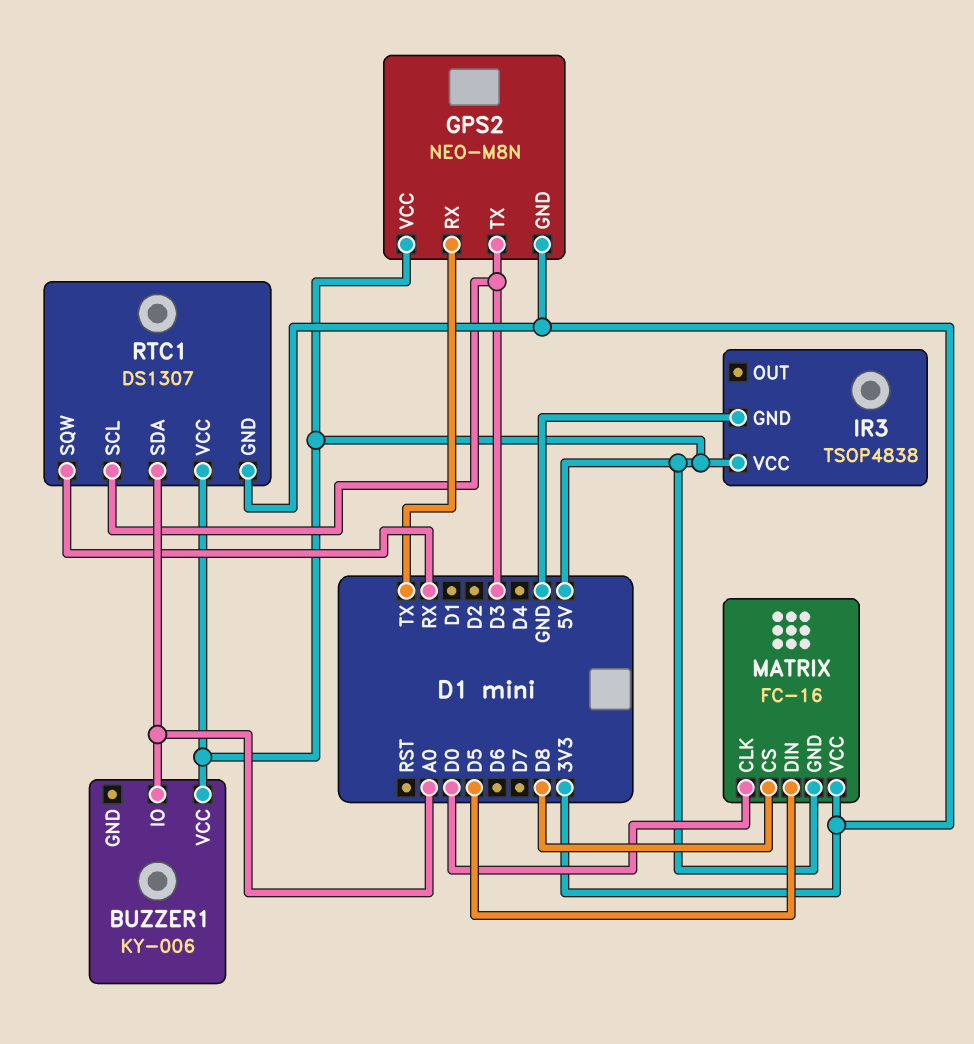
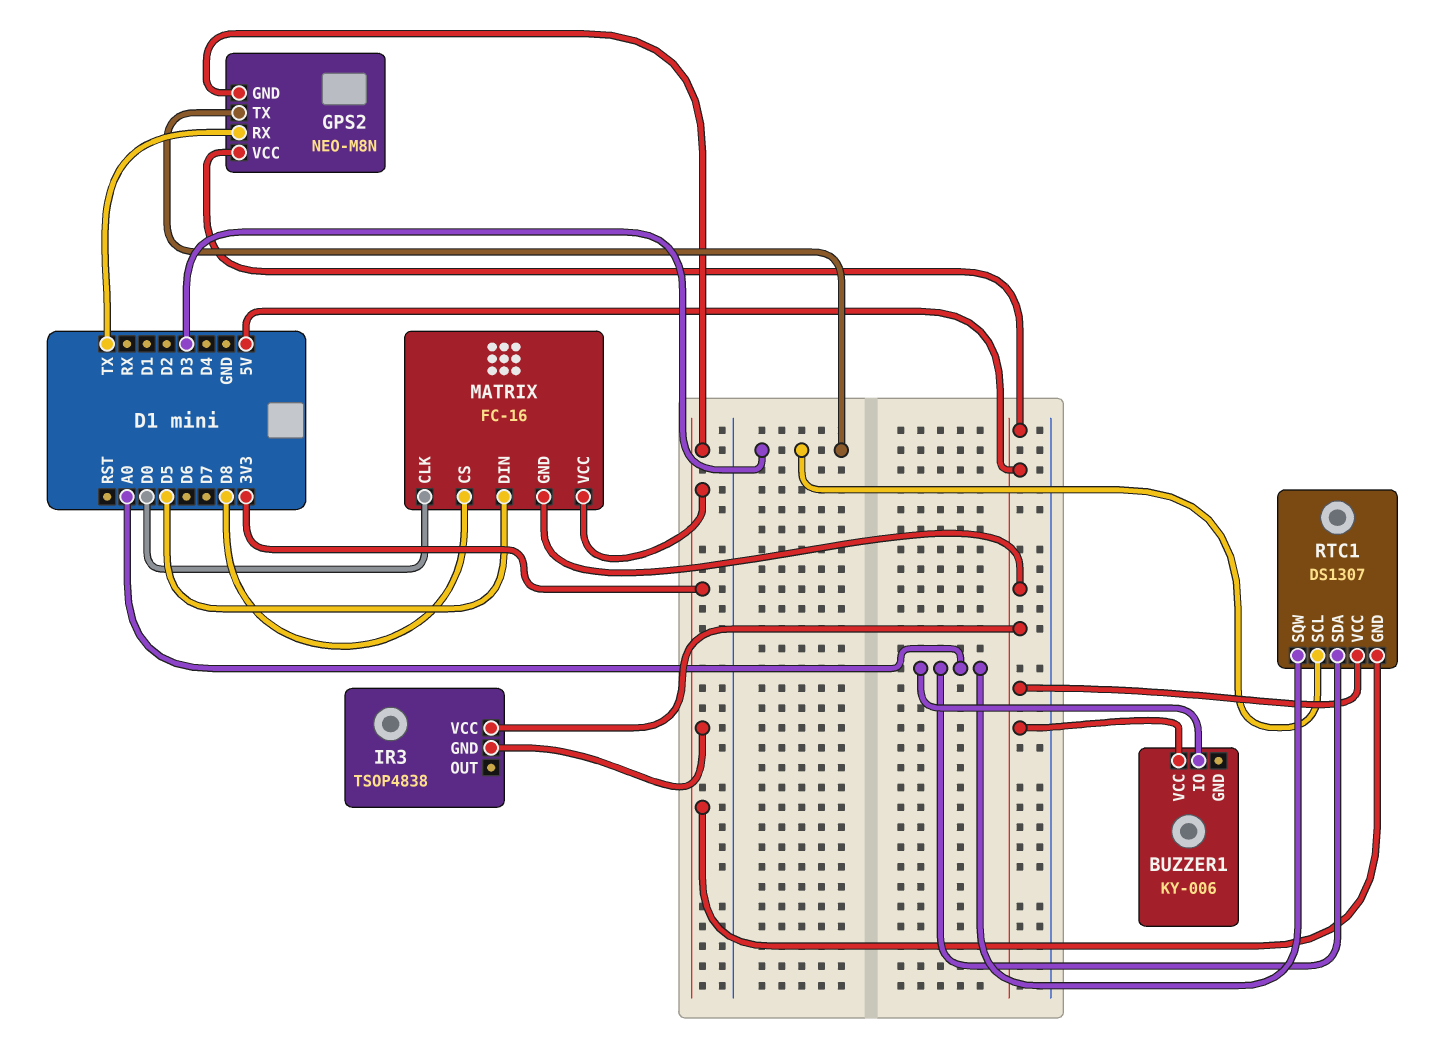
IR3 pin GND: GND -> 3V3
RTC1 pin SQW: RX -> A0

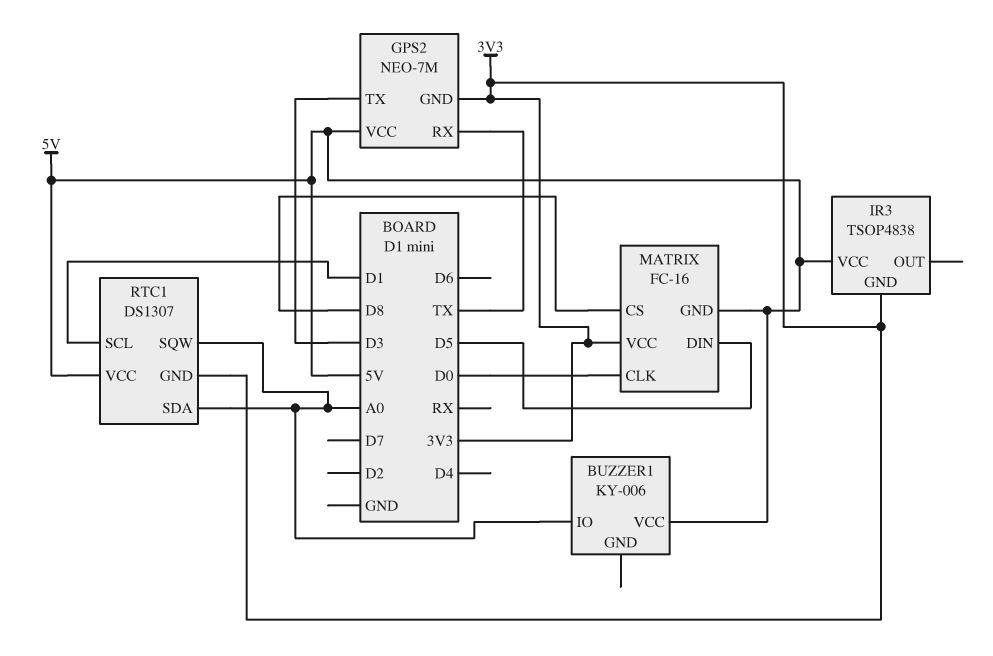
GPS2: NEO-M8N -> NEO-7M
RTC1 pin SCL: D3 -> D1

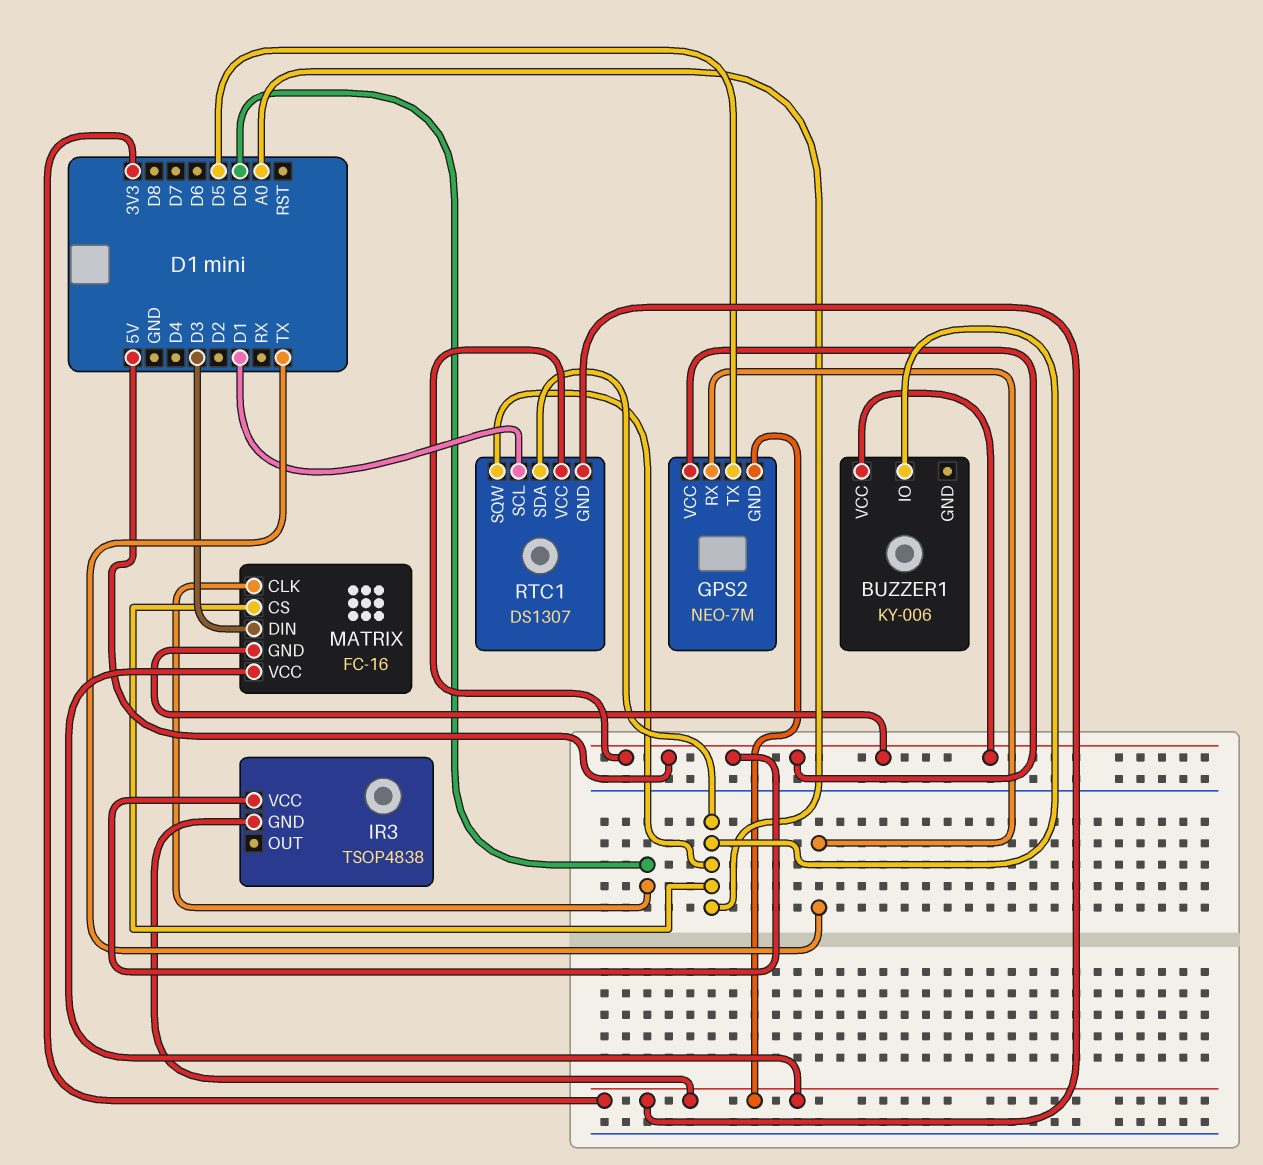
GPS2 pin TX: D3 -> D5
MATRIX pin CS: D8 -> A0
MATRIX pin DIN: D5 -> D3

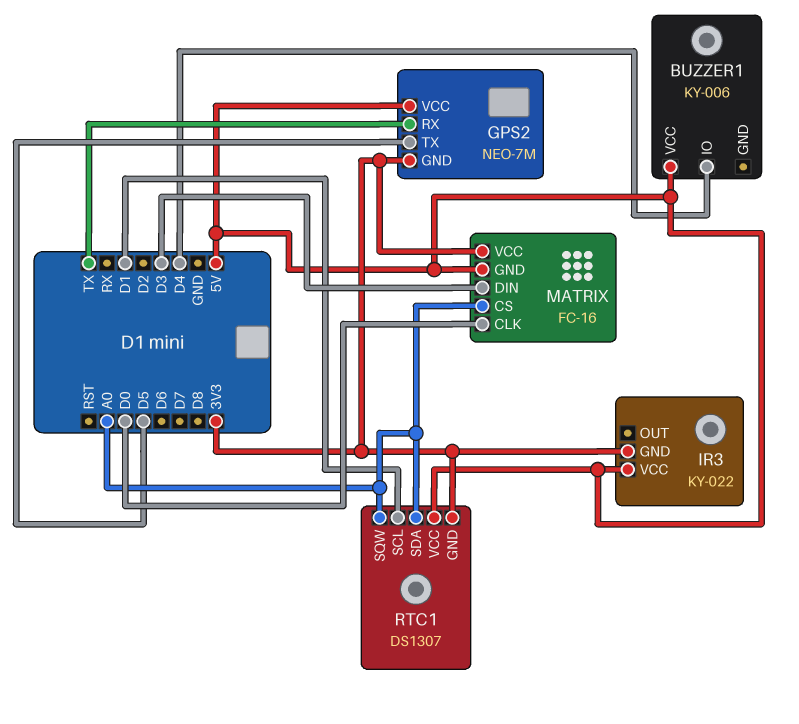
BUZZER1 pin IO: A0 -> D4
IR3: TSOP4838 -> KY-022

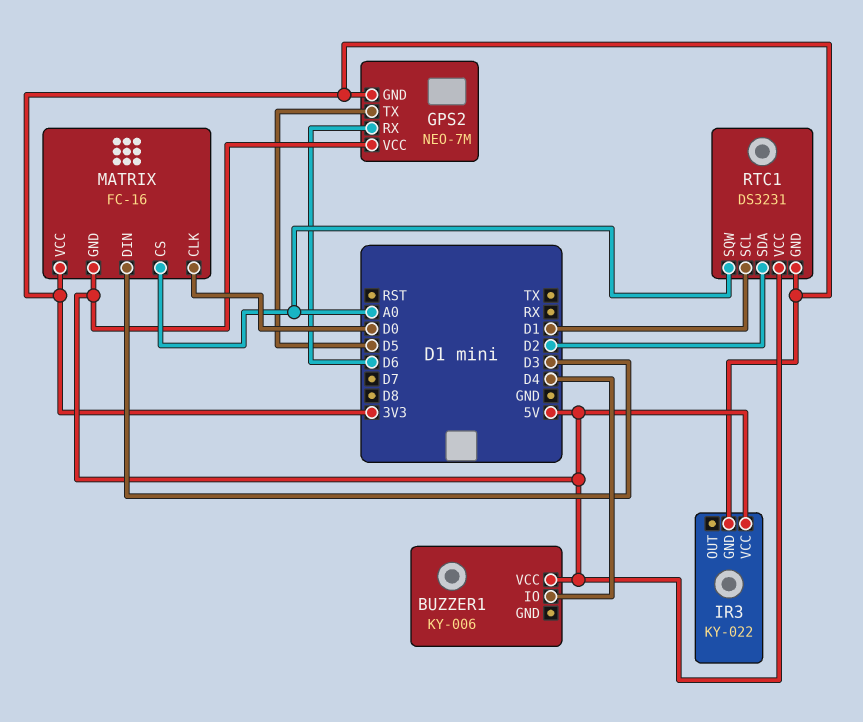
GPS2 pin RX: TX -> D6
RTC1: DS1307 -> DS3231
RTC1 pin SDA: A0 -> D2

